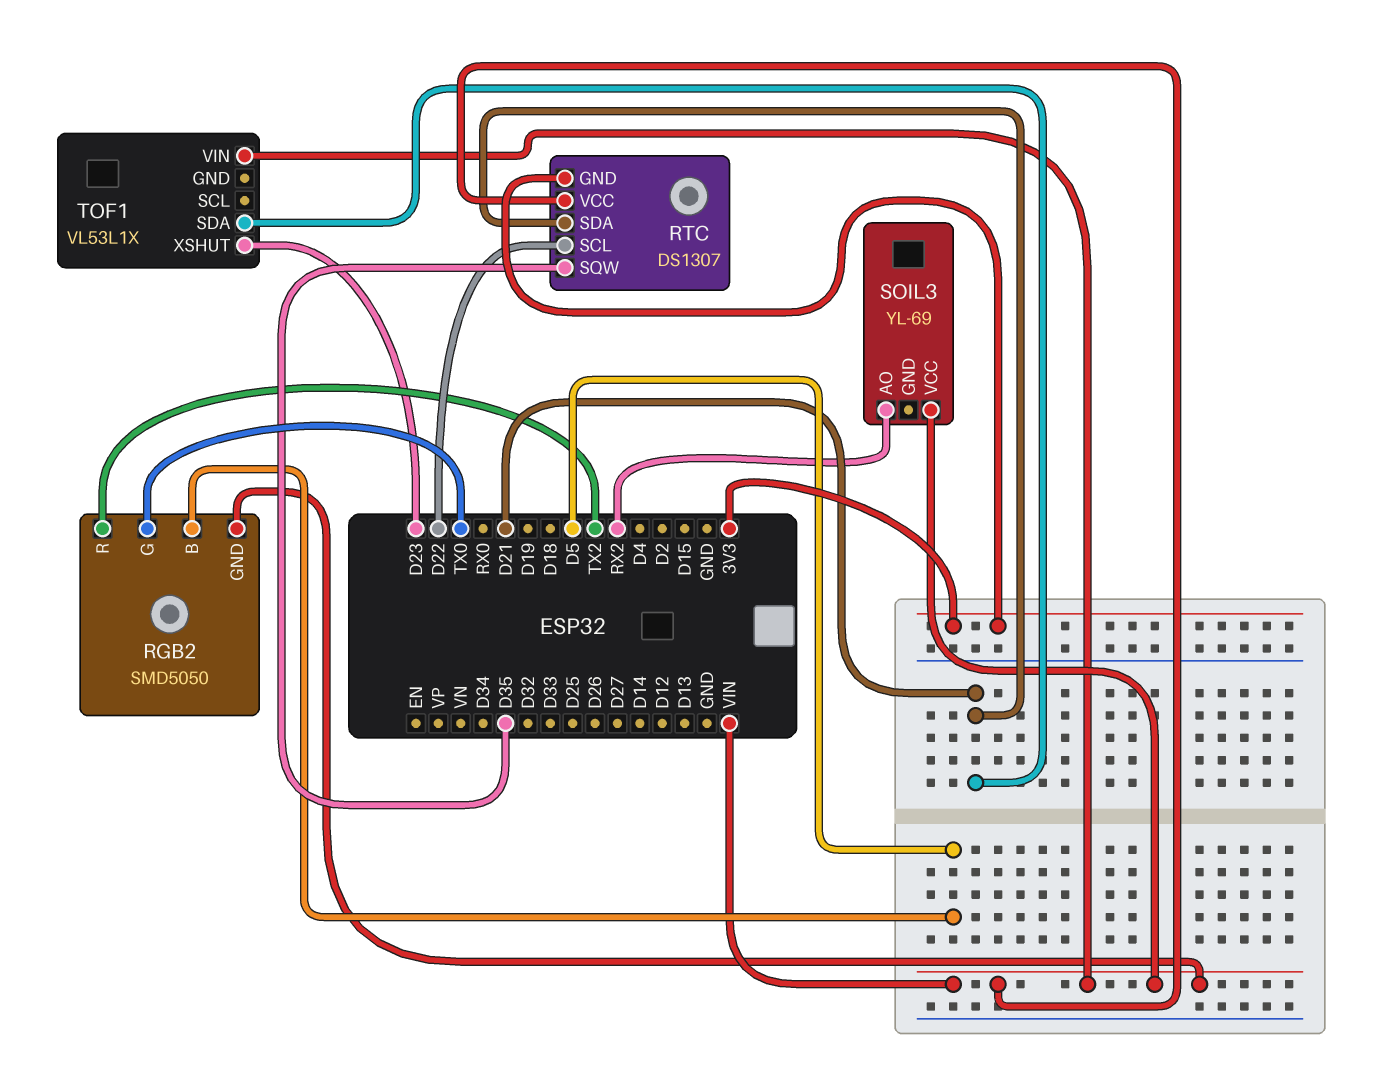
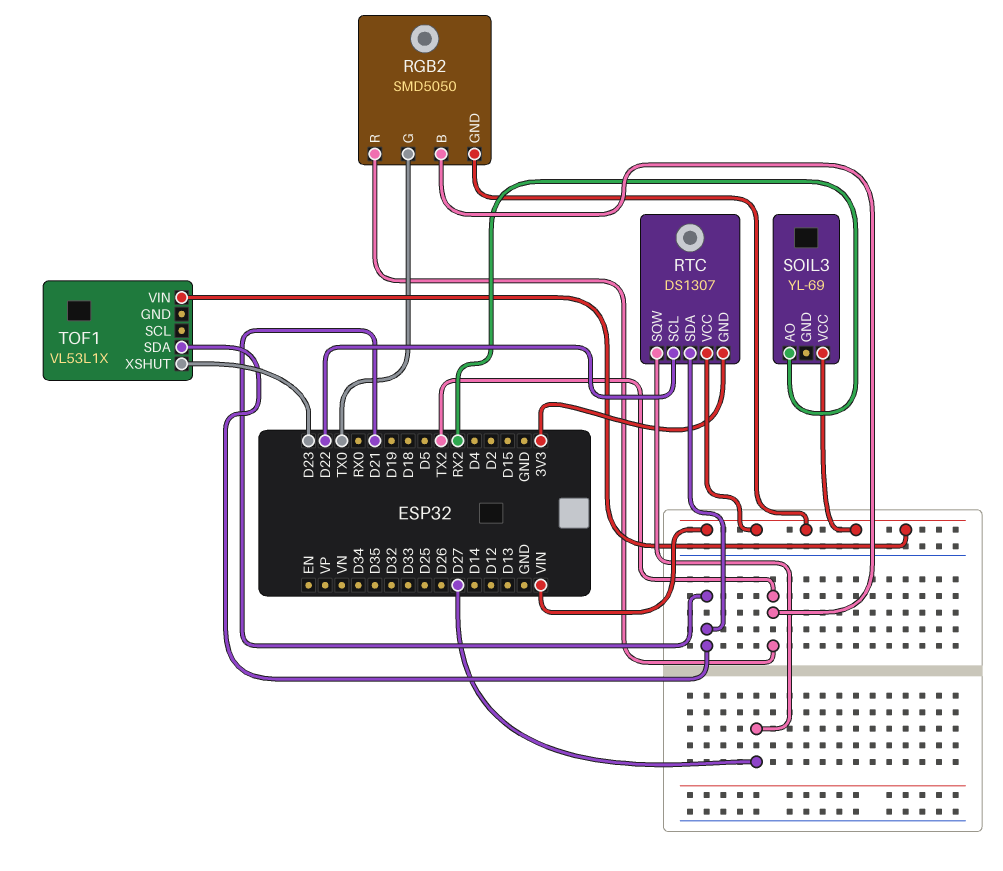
RGB2 pin B: D5 -> TX2
RTC pin SQW: D35 -> D27

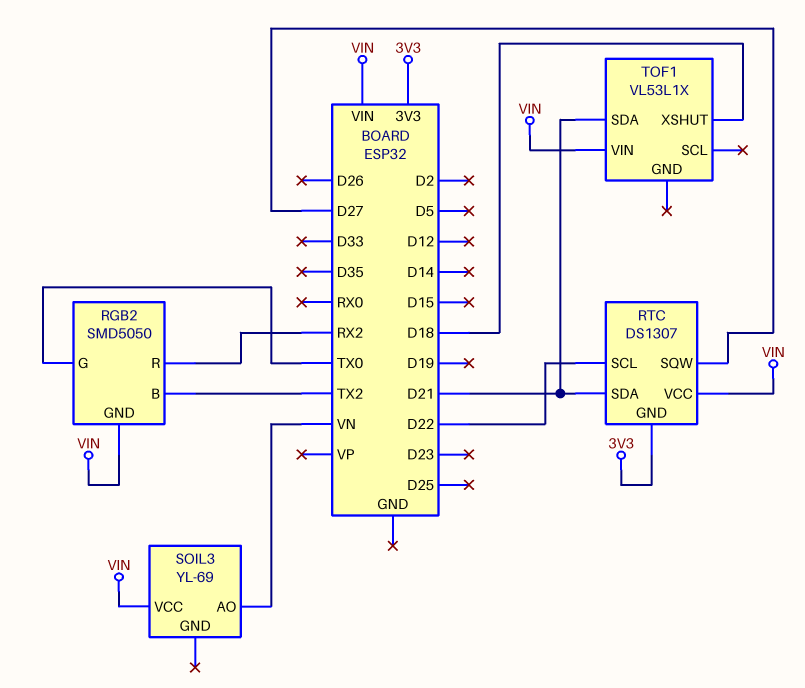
RGB2 pin R: TX2 -> RX2
SOIL3 pin AO: RX2 -> VN
TOF1 pin XSHUT: D23 -> D18

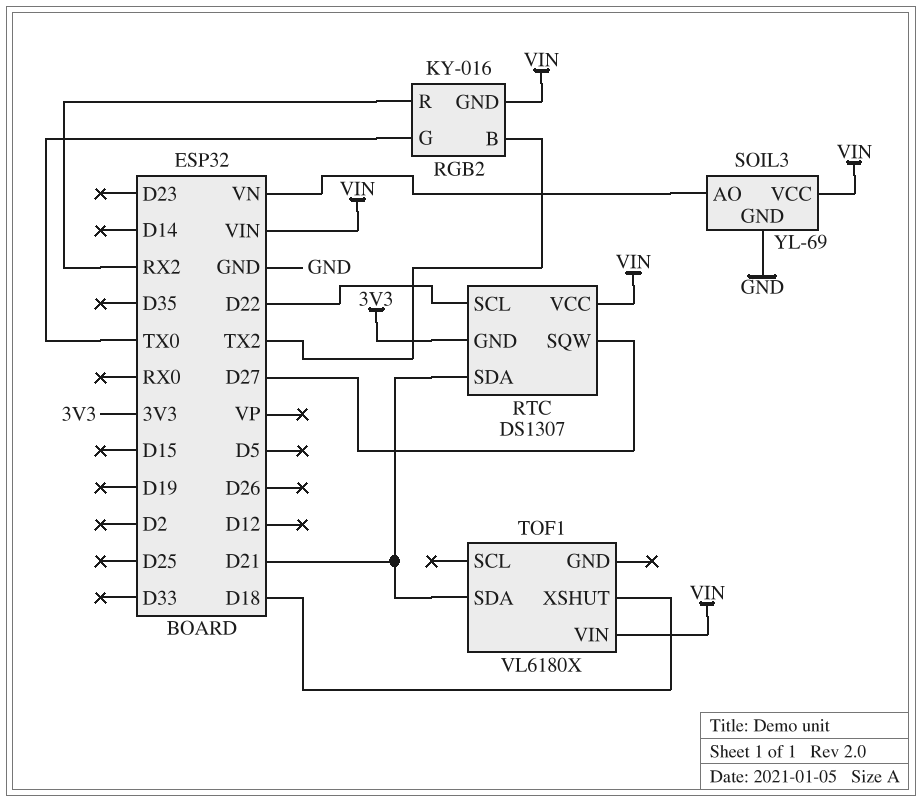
RGB2: SMD5050 -> KY-016
SOIL3 pin GND: none -> GND
TOF1: VL53L1X -> VL6180X

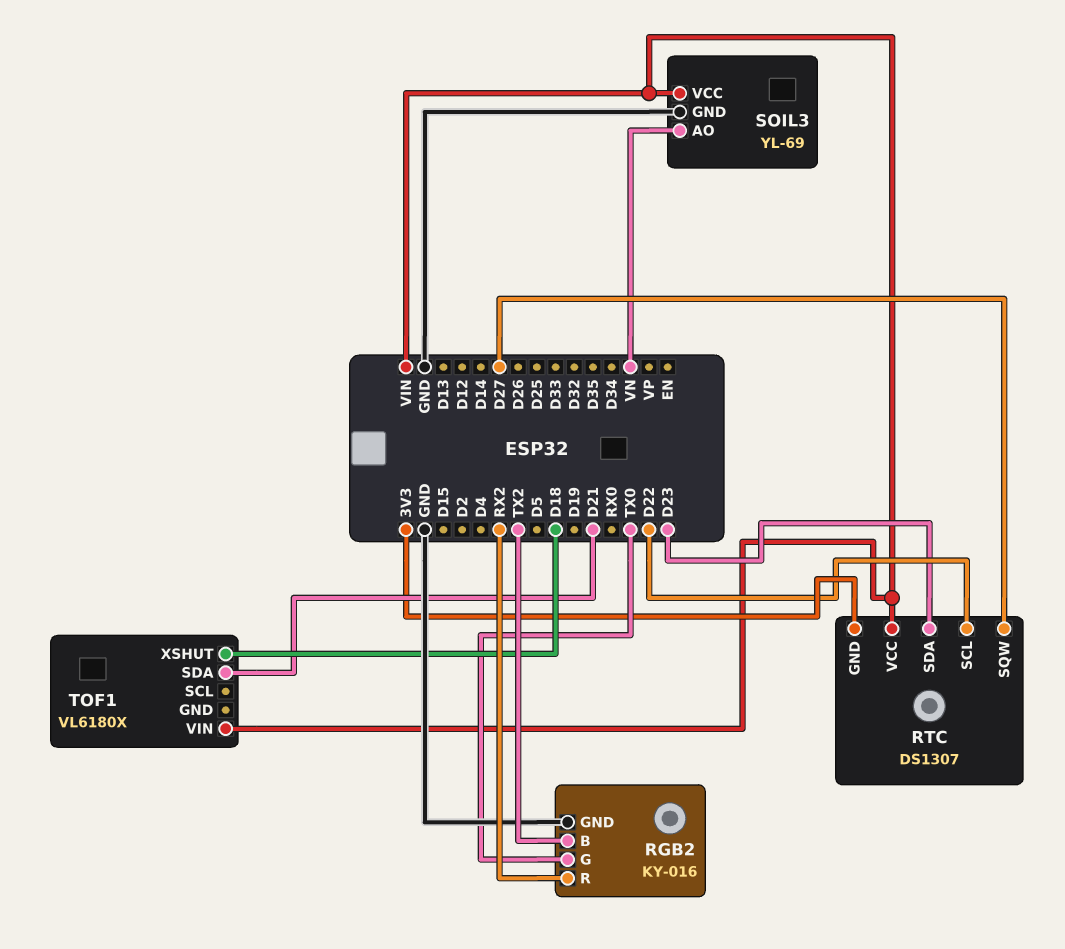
RGB2 pin GND: VIN -> GND
RTC pin SDA: D21 -> D23

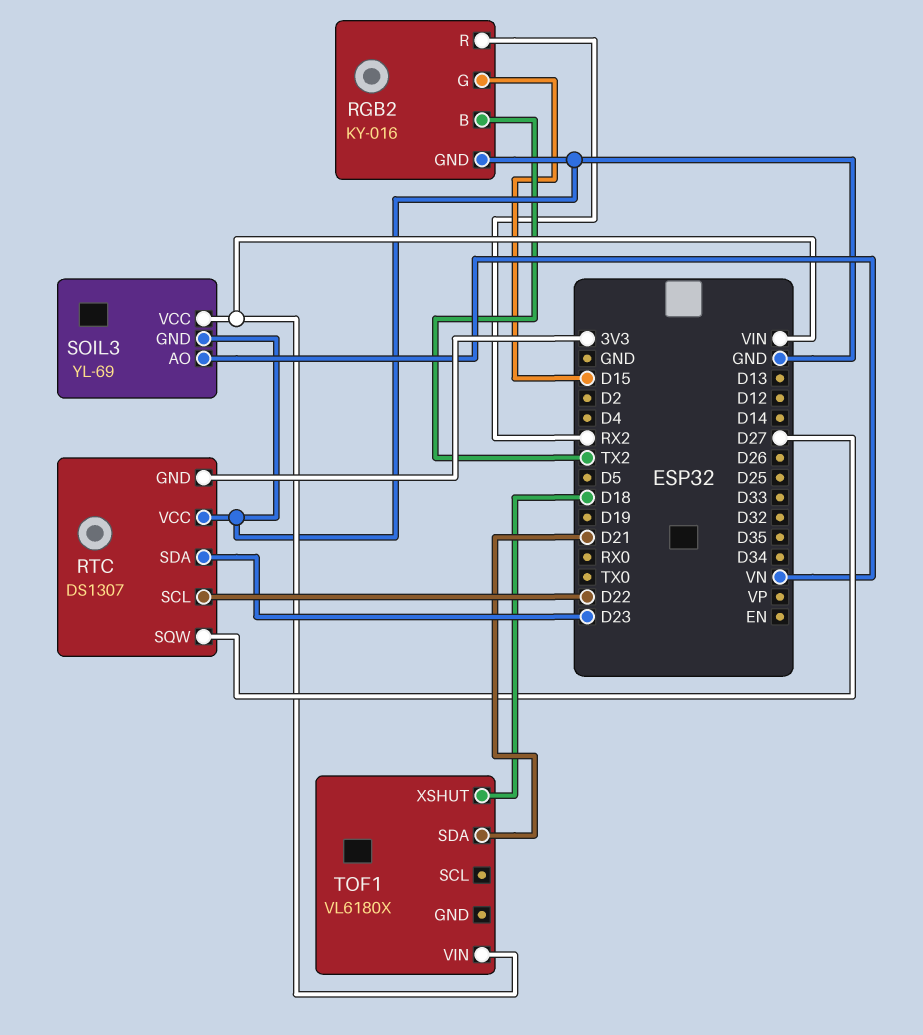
RGB2 pin G: TX0 -> D15
RTC pin VCC: VIN -> GND

